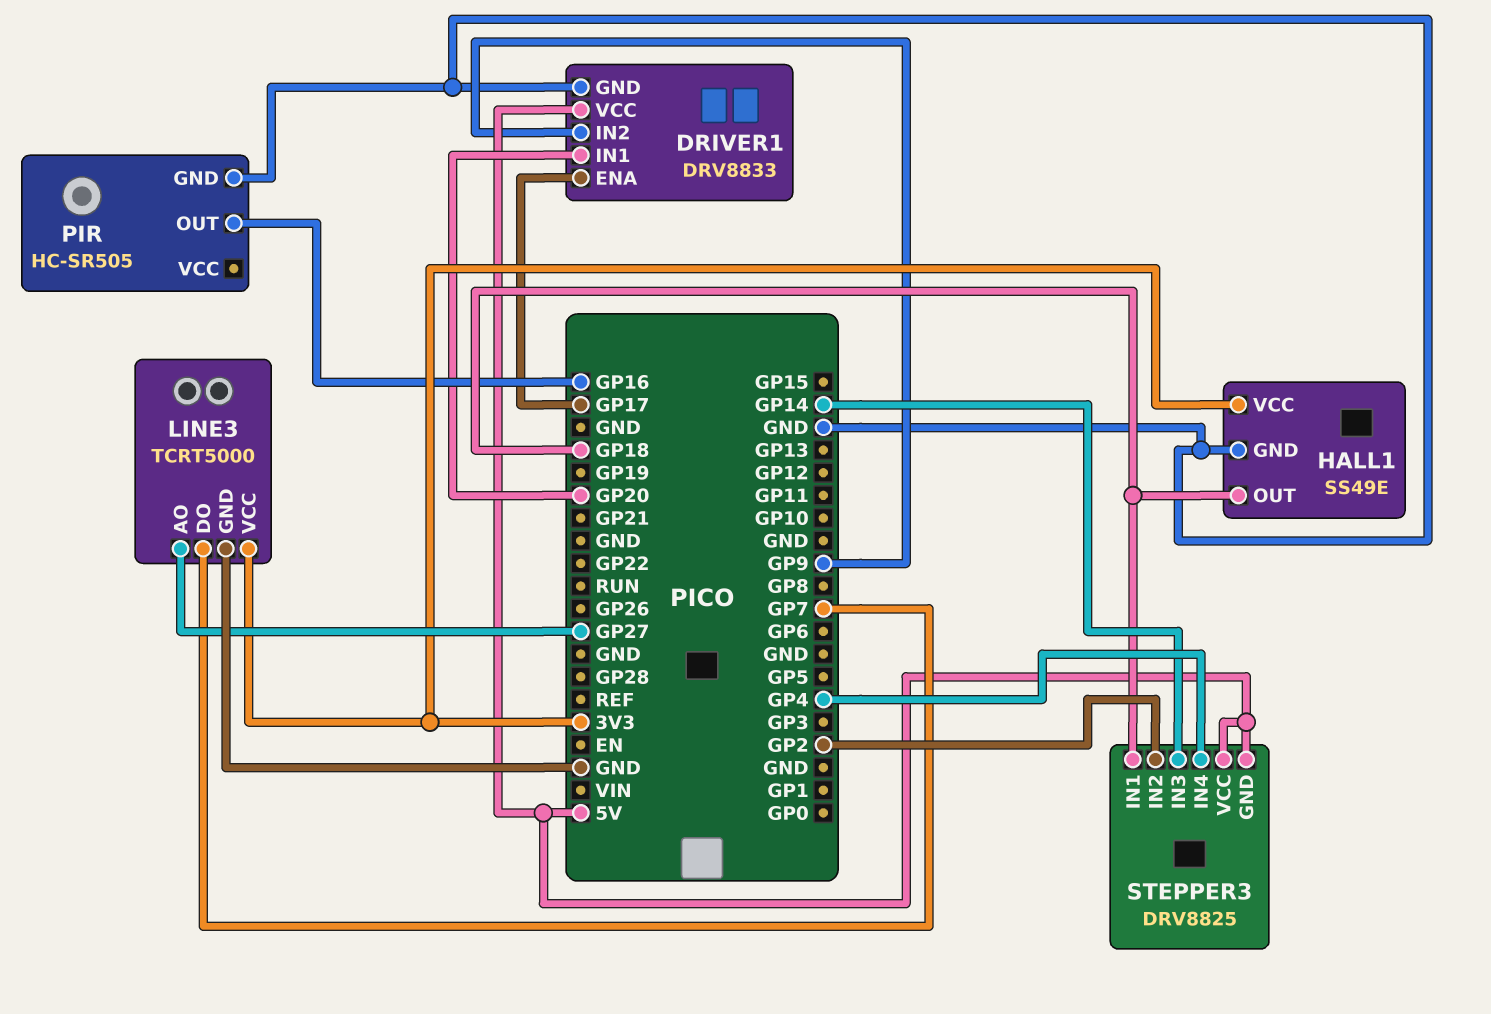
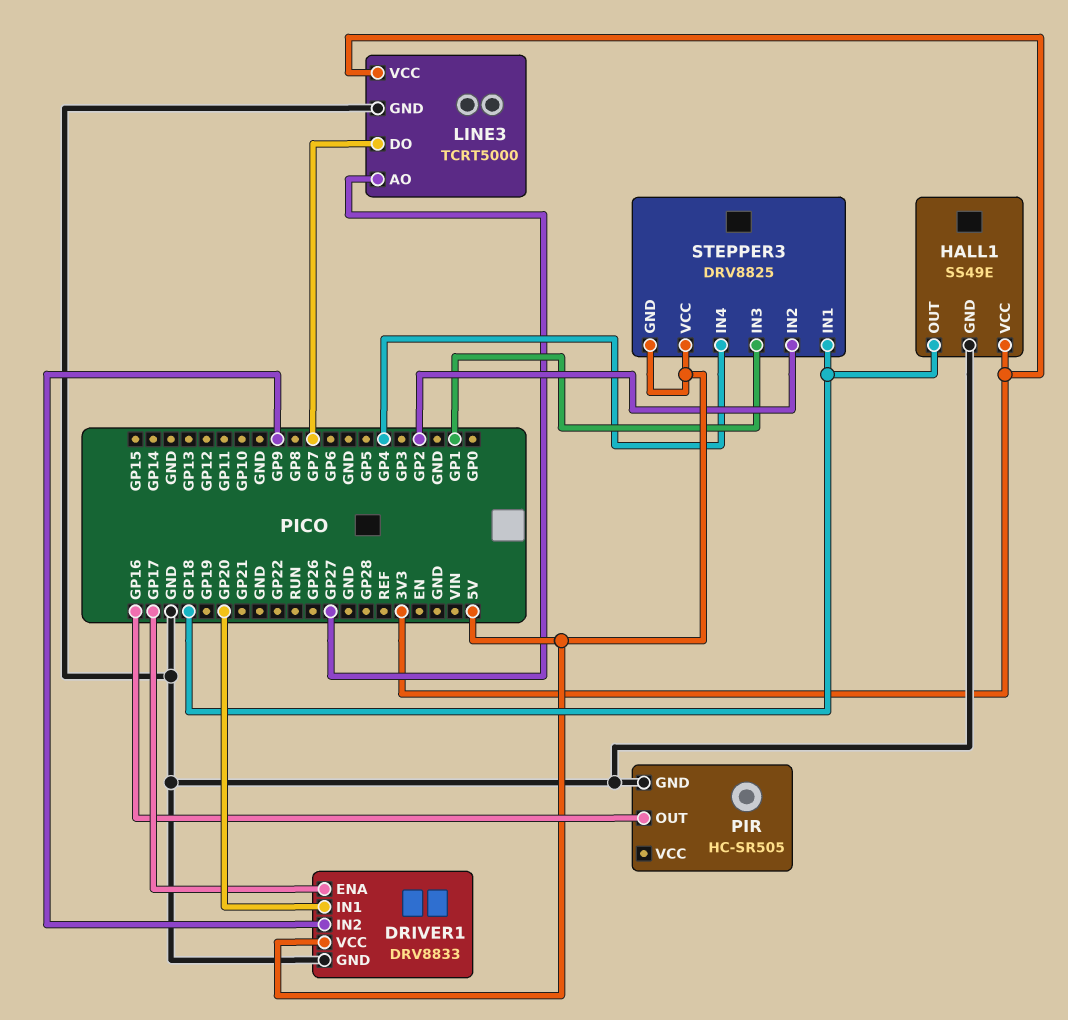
STEPPER3 pin IN3: GP14 -> GP1

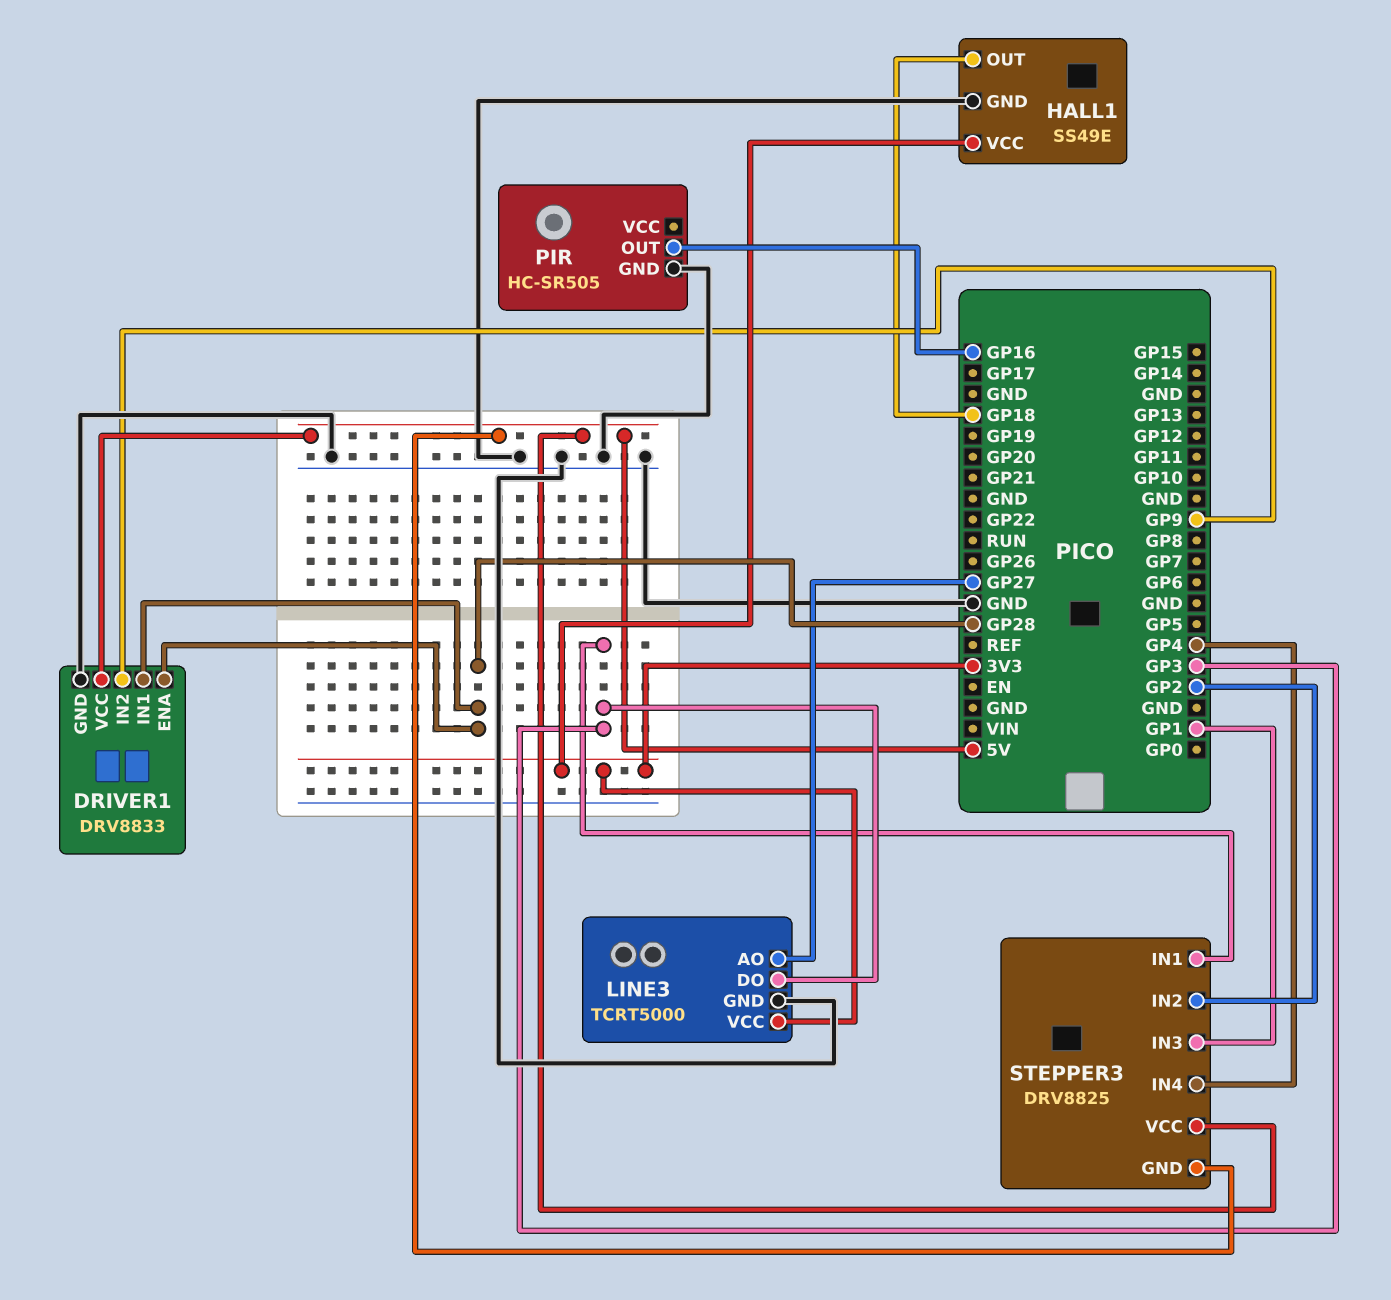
DRIVER1 pin ENA: GP17 -> GP28
DRIVER1 pin IN1: GP20 -> GP28
LINE3 pin DO: GP7 -> GP3
STEPPER3 pin IN1: GP18 -> GP3

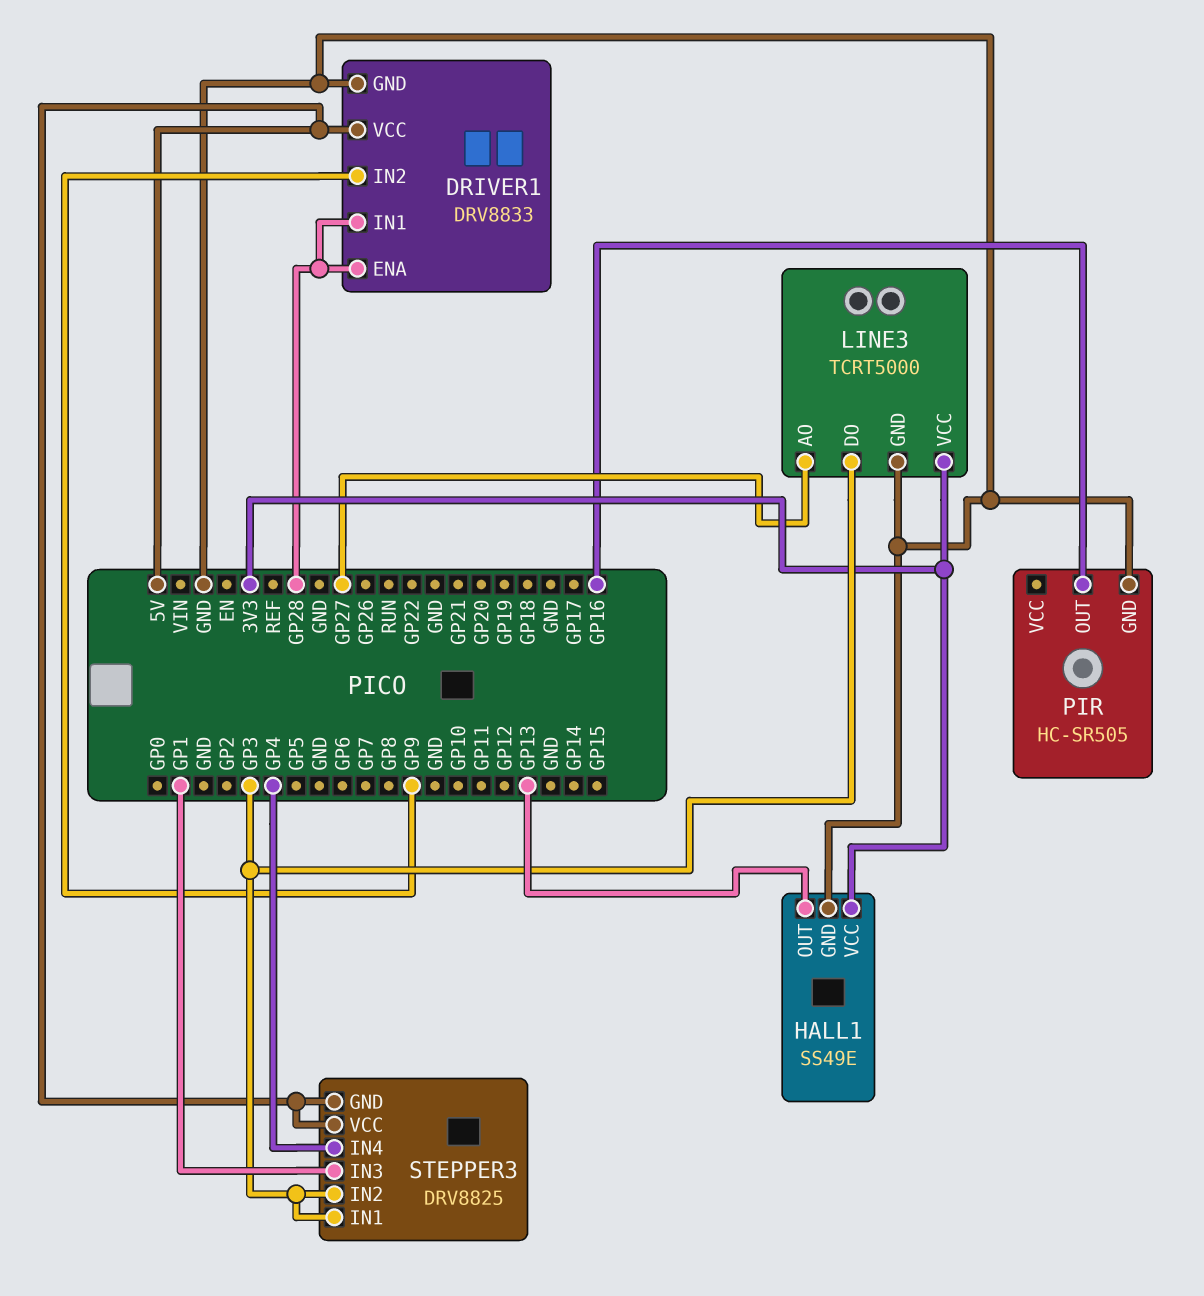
HALL1 pin OUT: GP18 -> GP13
STEPPER3 pin IN2: GP2 -> GP3

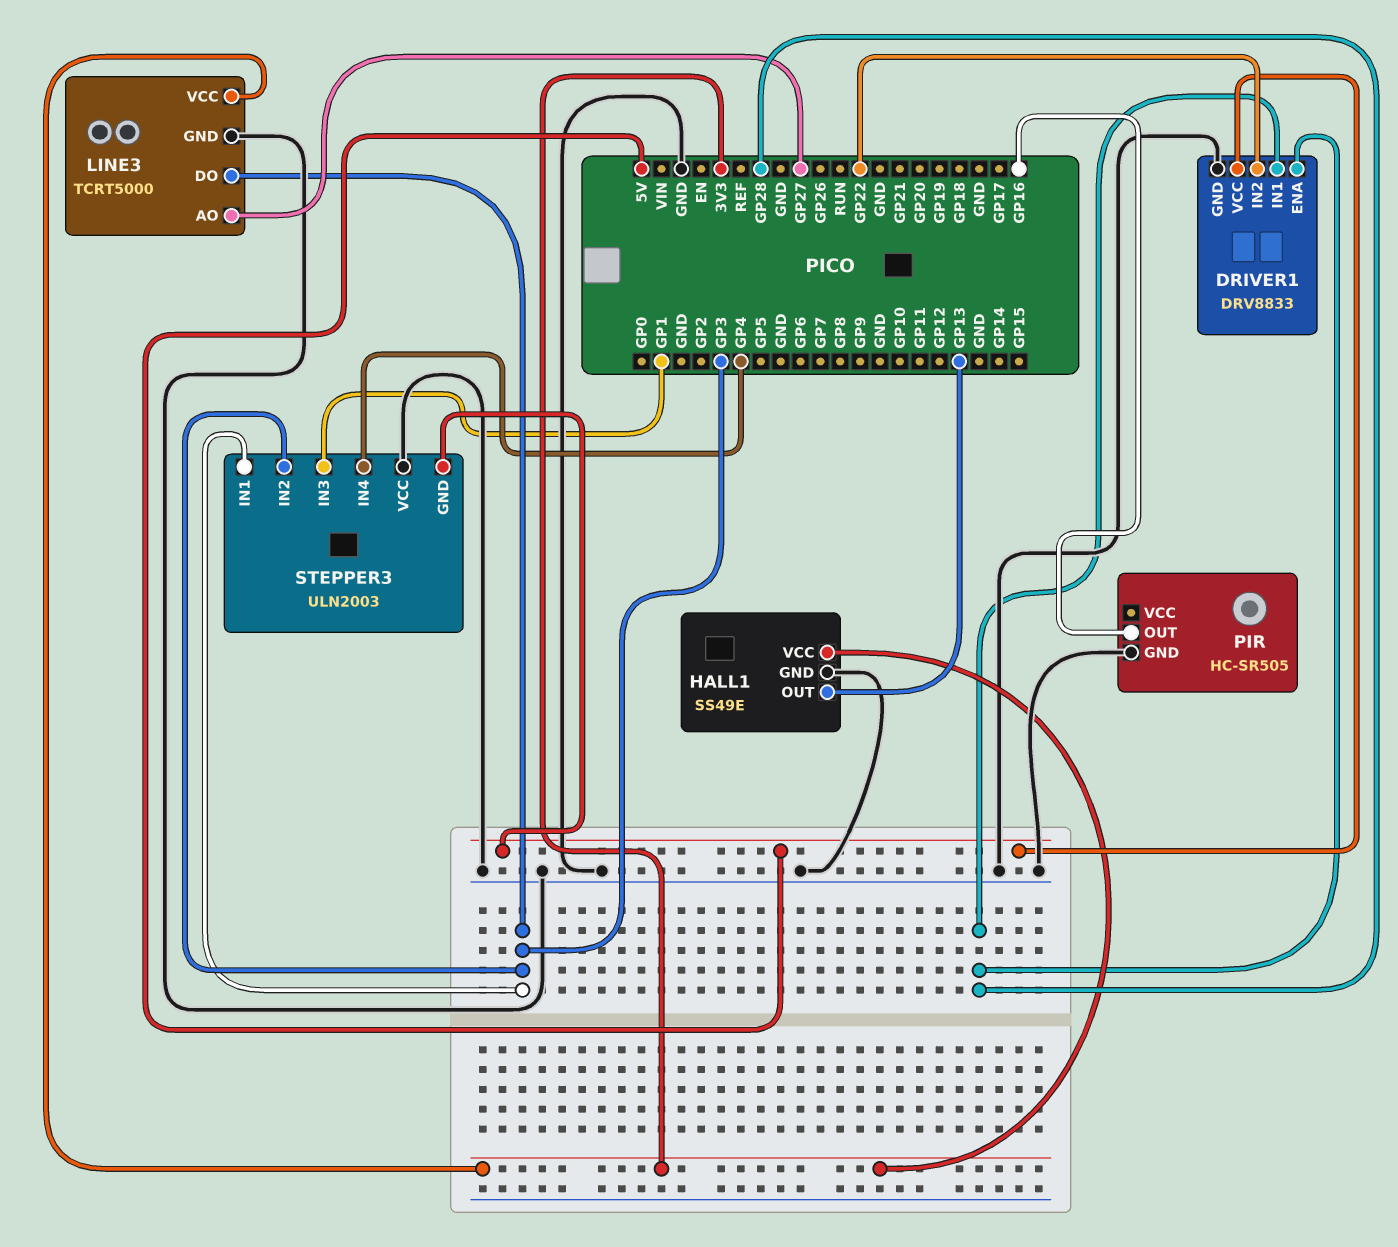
DRIVER1 pin IN2: GP9 -> GP22
STEPPER3: DRV8825 -> ULN2003
STEPPER3 pin VCC: 5V -> GND

